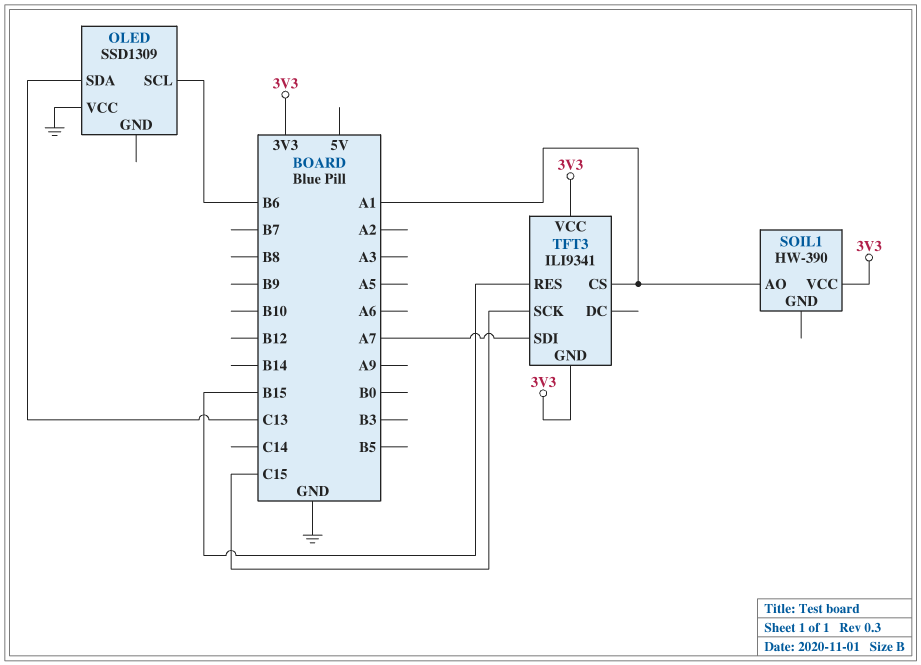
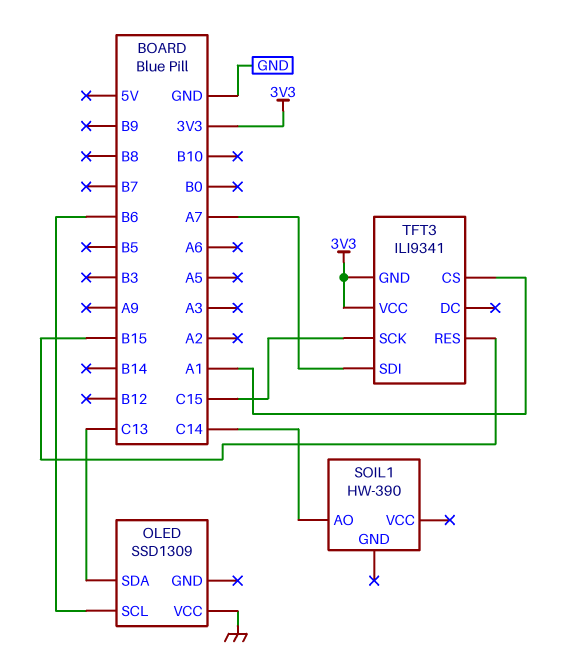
SOIL1 pin AO: A1 -> C14
SOIL1 pin VCC: 3V3 -> none

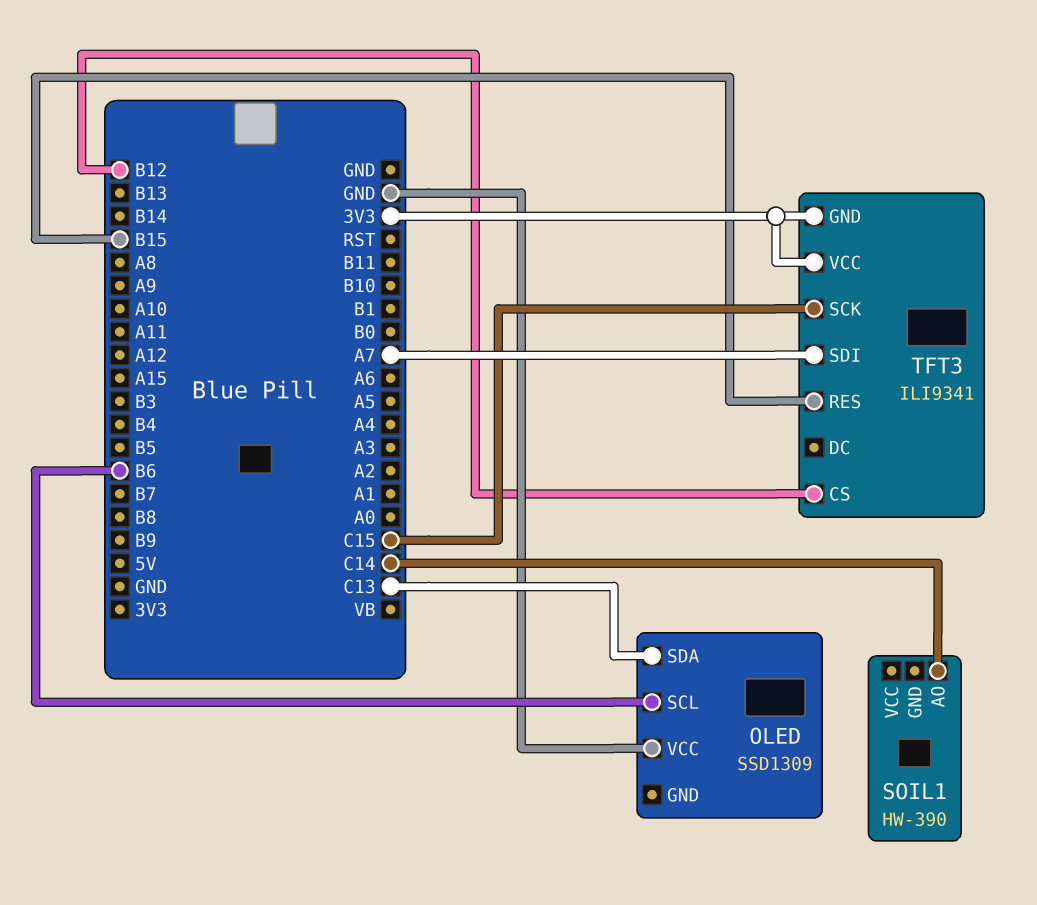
TFT3 pin CS: A1 -> B12

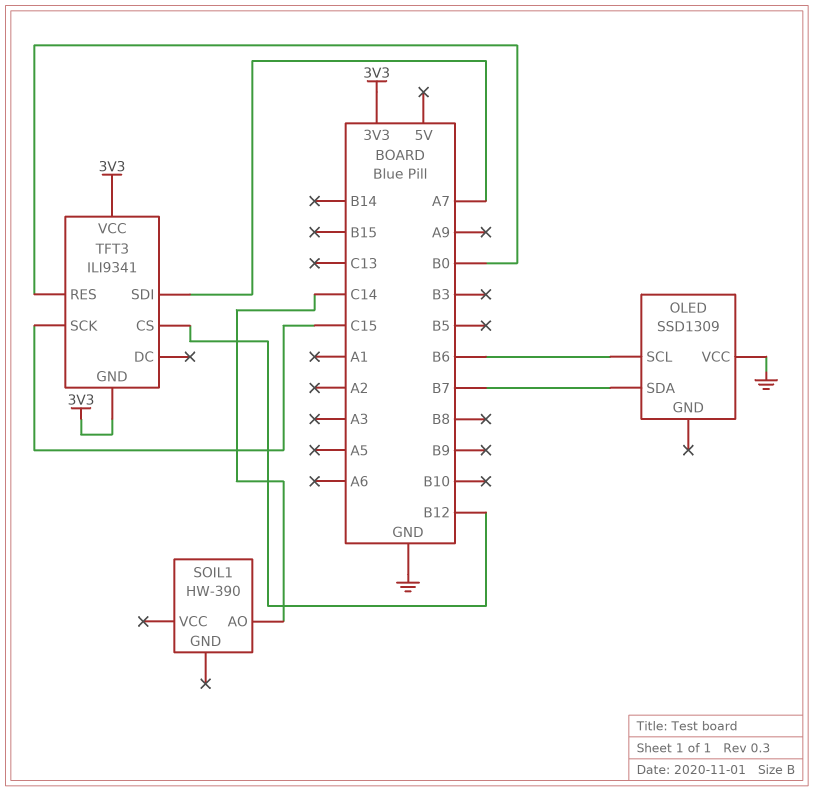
OLED pin SDA: C13 -> B7
TFT3 pin RES: B15 -> B0

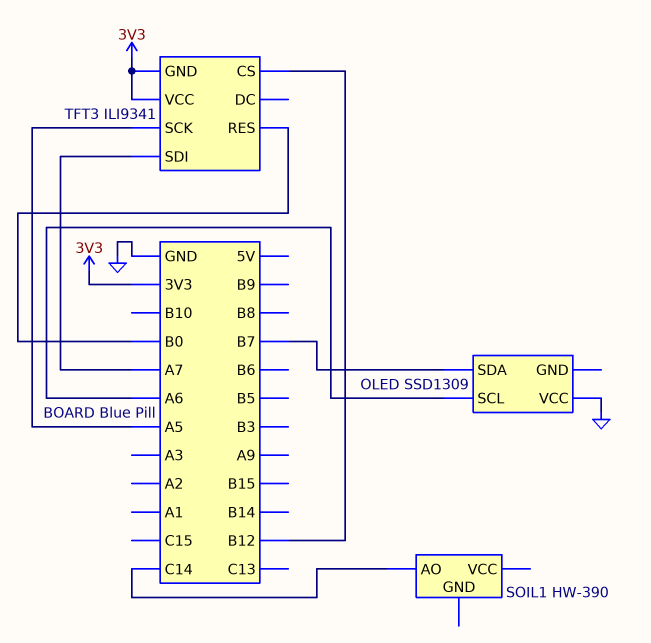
OLED pin SCL: B6 -> A6
TFT3 pin SCK: C15 -> A5

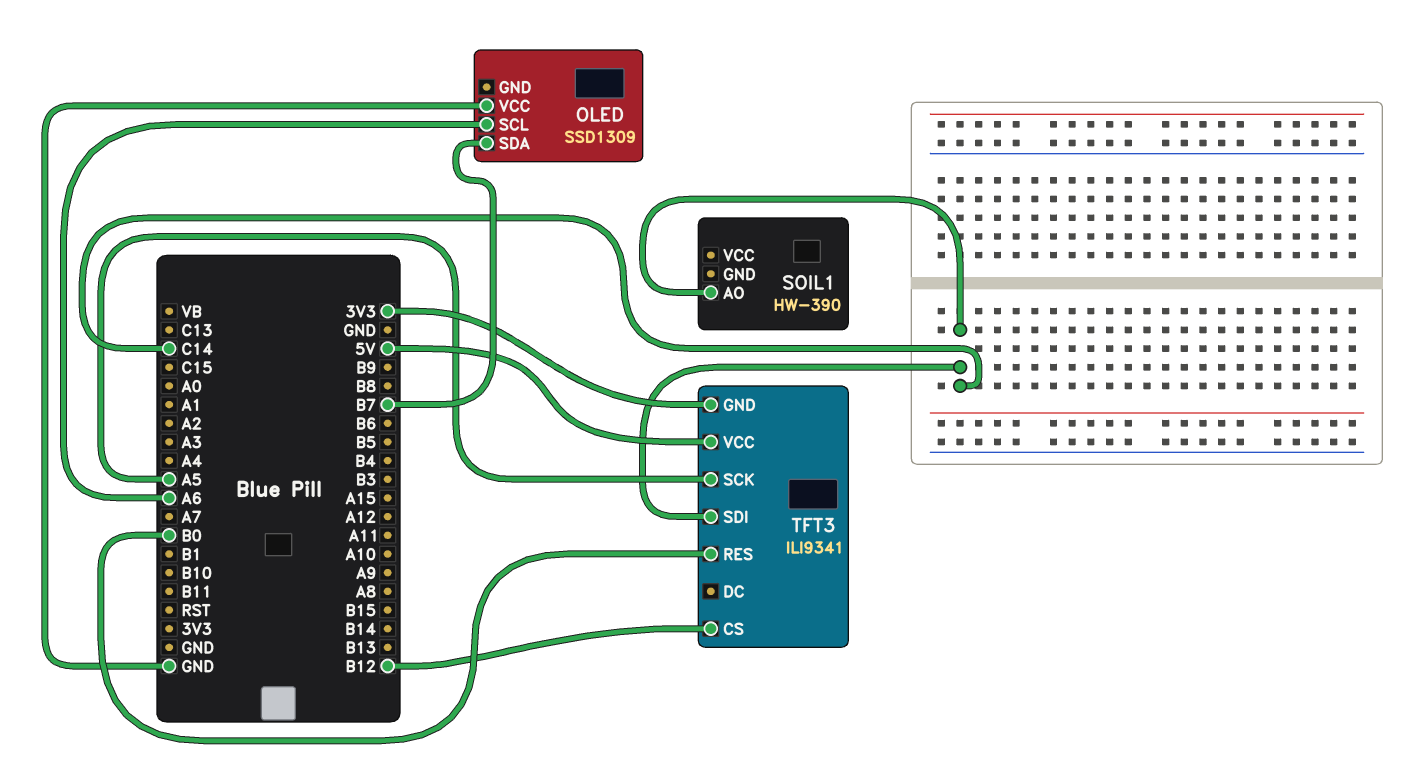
TFT3 pin SDI: A7 -> C14
TFT3 pin VCC: 3V3 -> 5V

